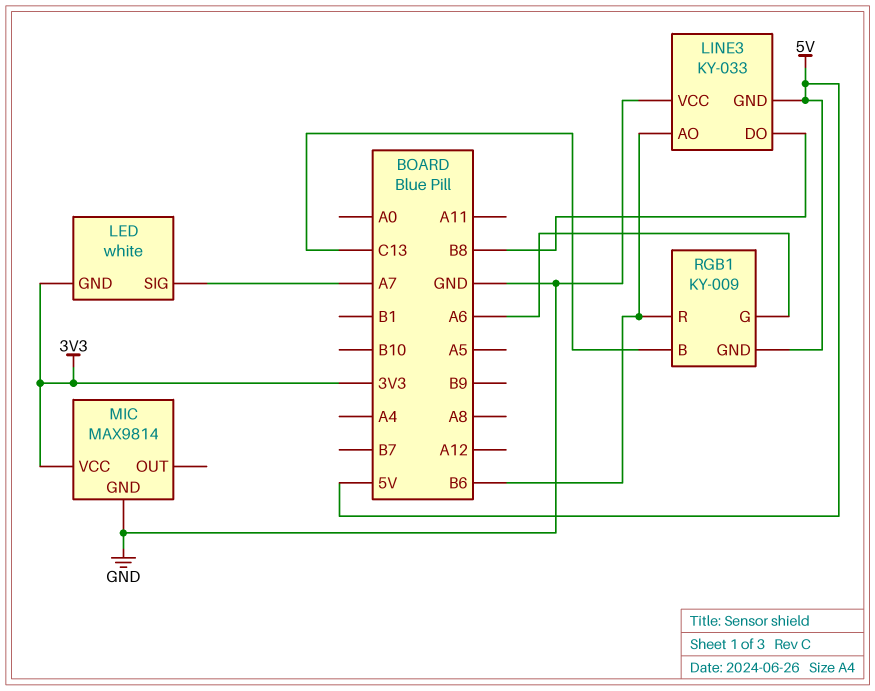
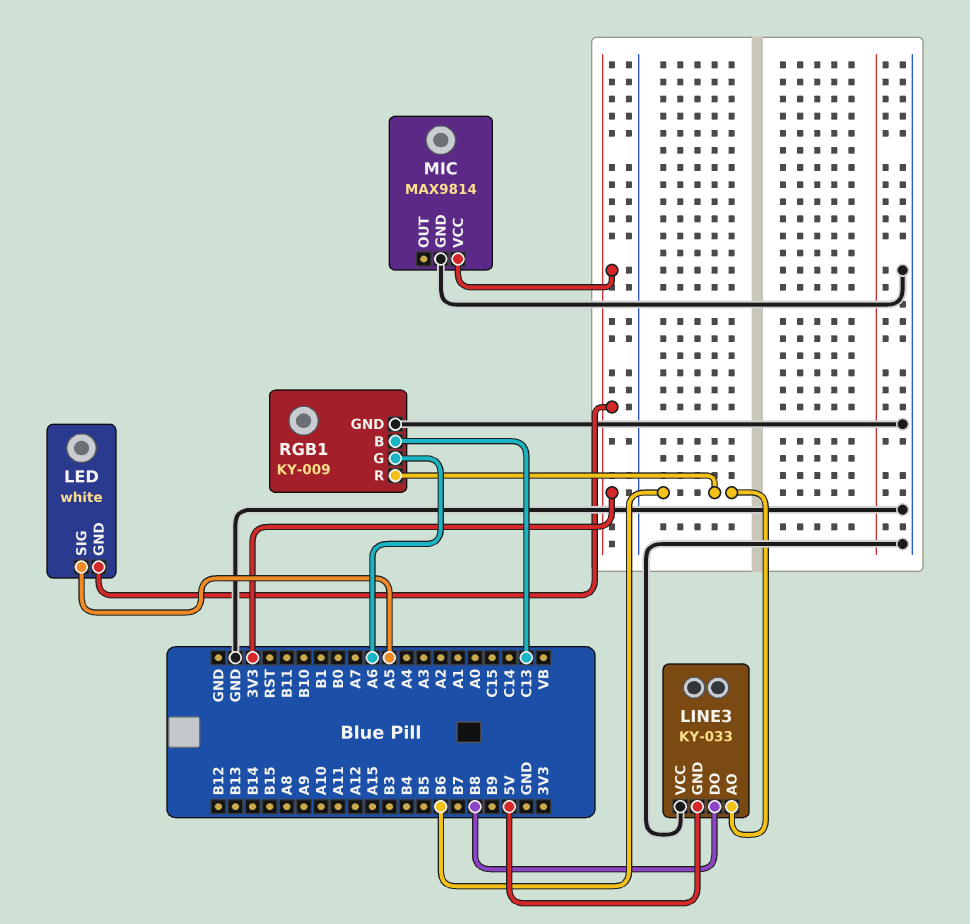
LED pin SIG: A7 -> A5
RGB1 pin GND: 5V -> GND

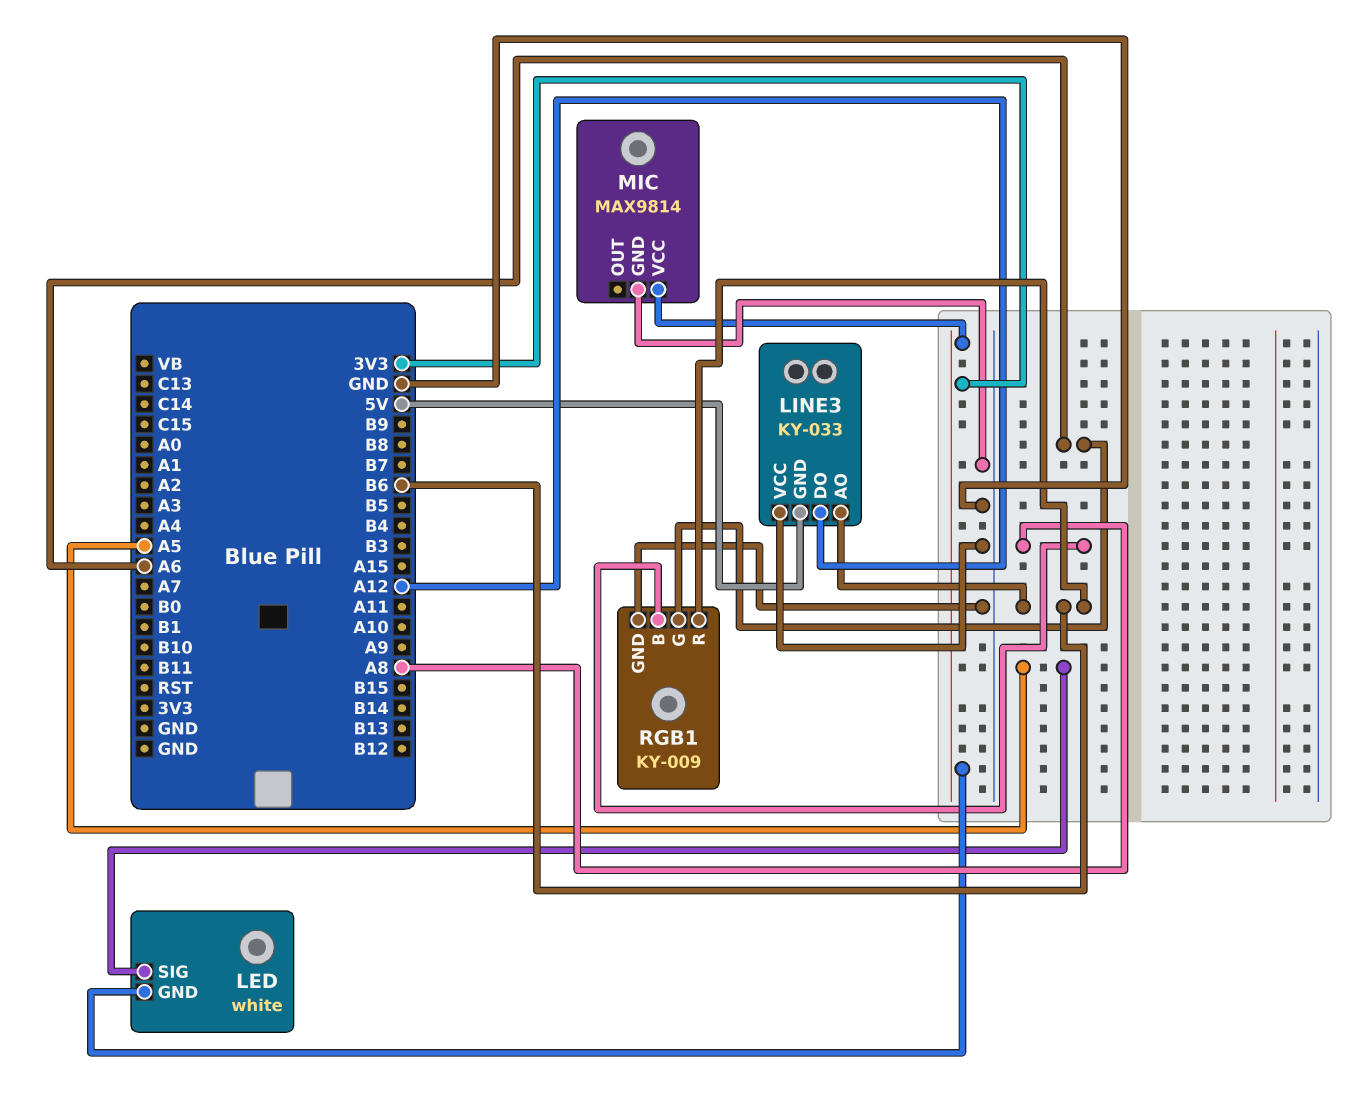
LINE3 pin DO: B8 -> A12
RGB1 pin B: C13 -> A8

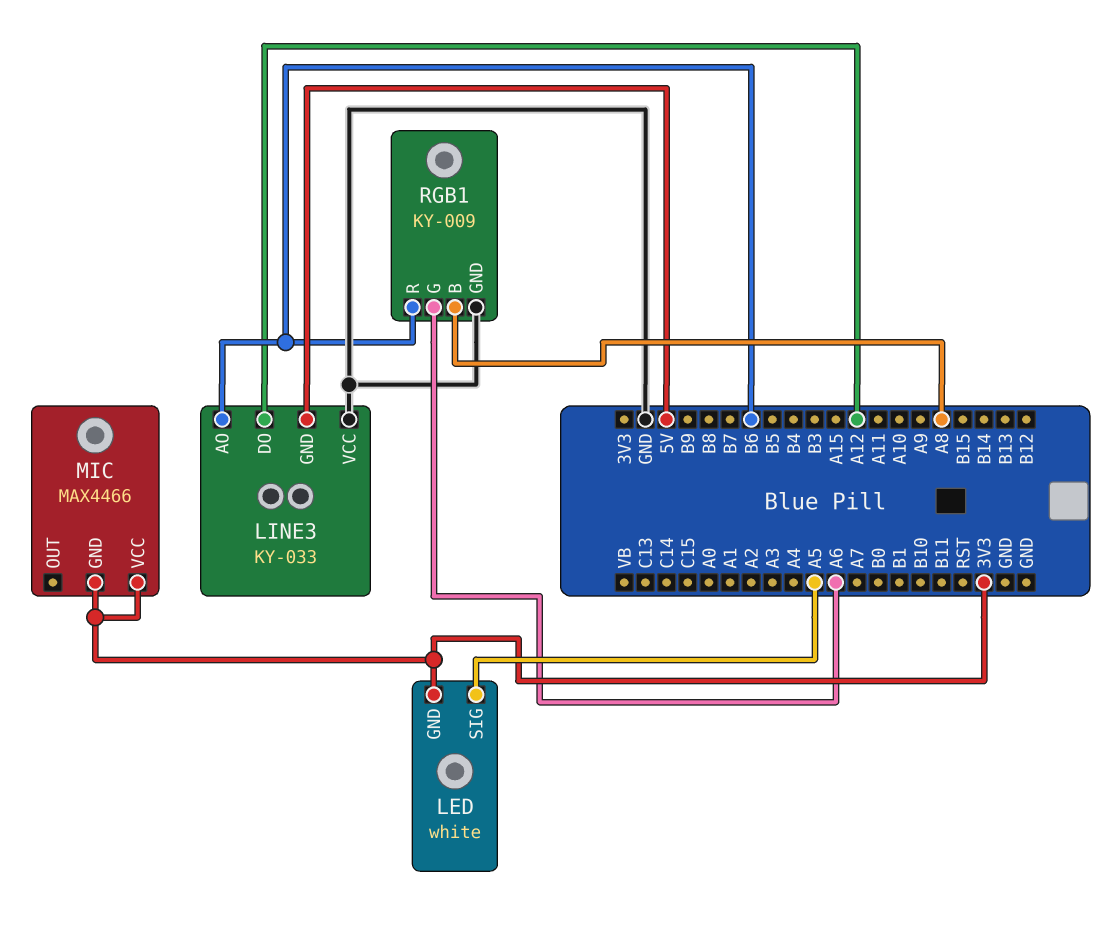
MIC: MAX9814 -> MAX4466
MIC pin GND: GND -> 3V3

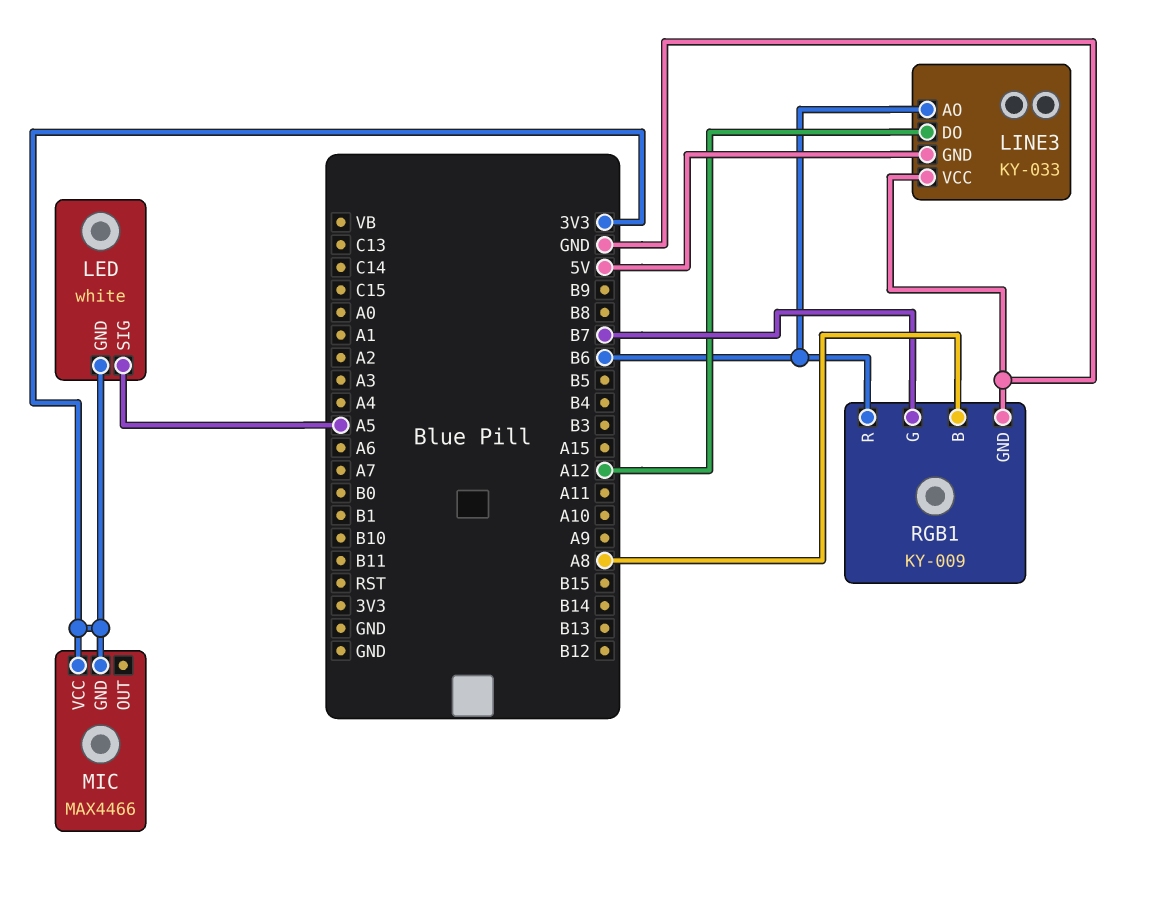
RGB1 pin G: A6 -> B7

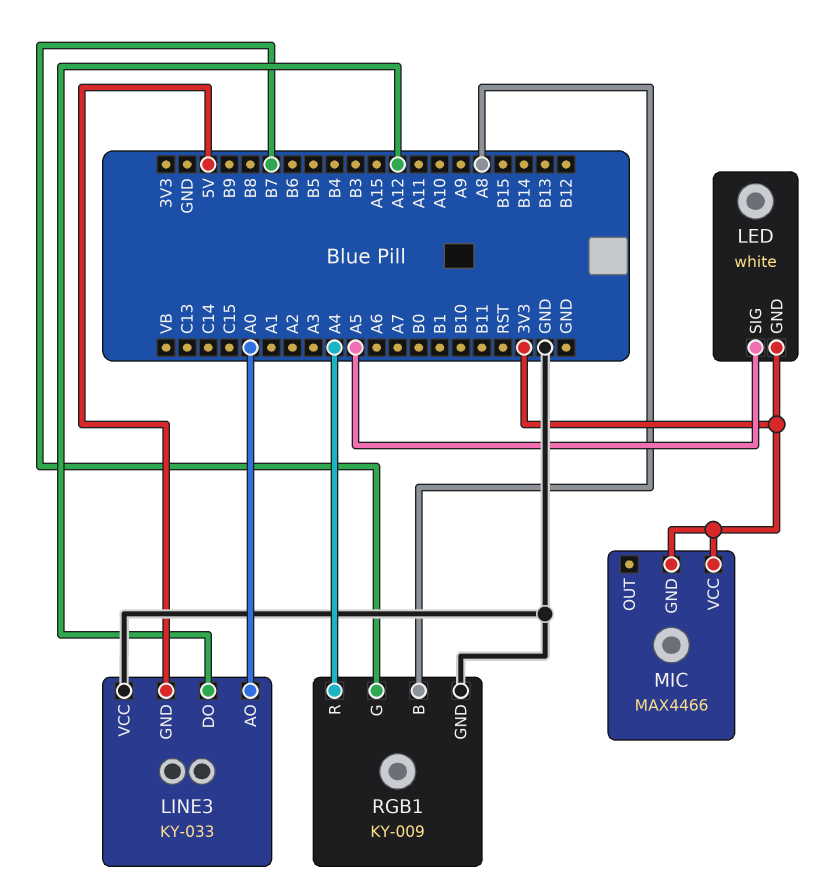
LINE3 pin AO: B6 -> A0
RGB1 pin R: B6 -> A4

